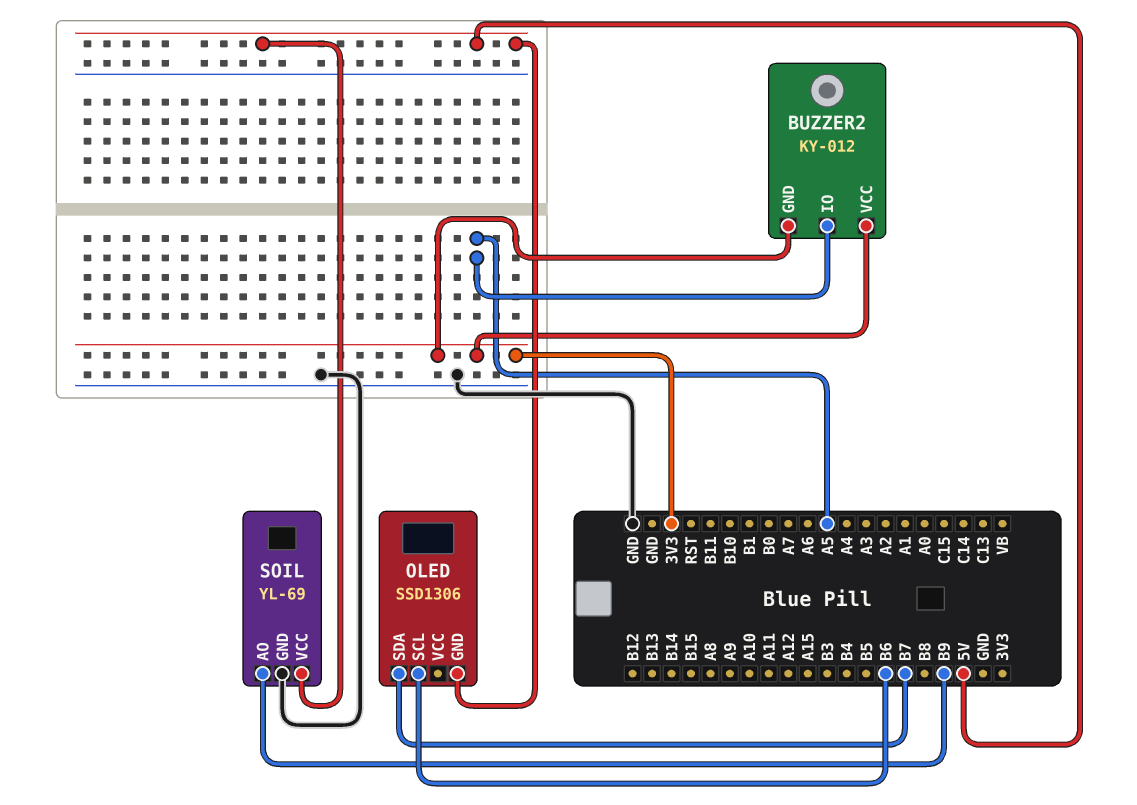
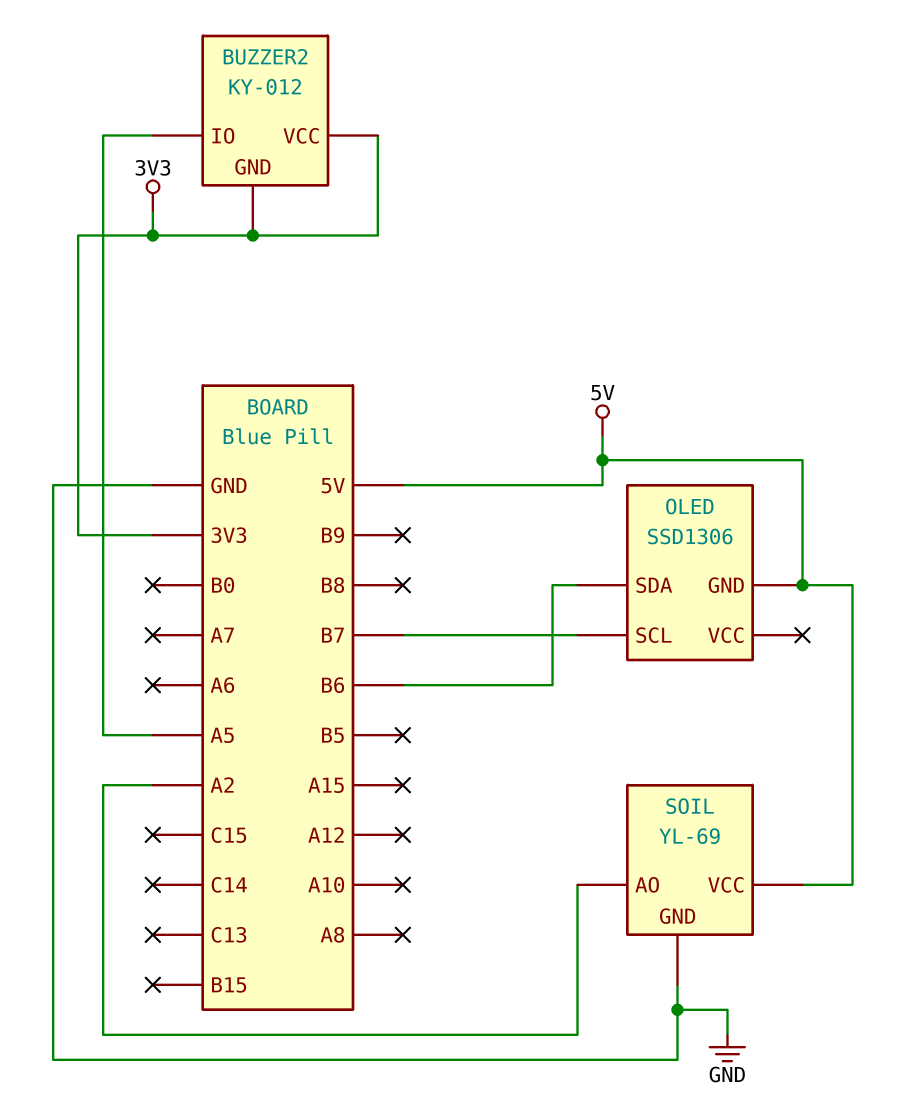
OLED pin SCL: B6 -> B7
OLED pin SDA: B7 -> B6
SOIL pin AO: B9 -> A2

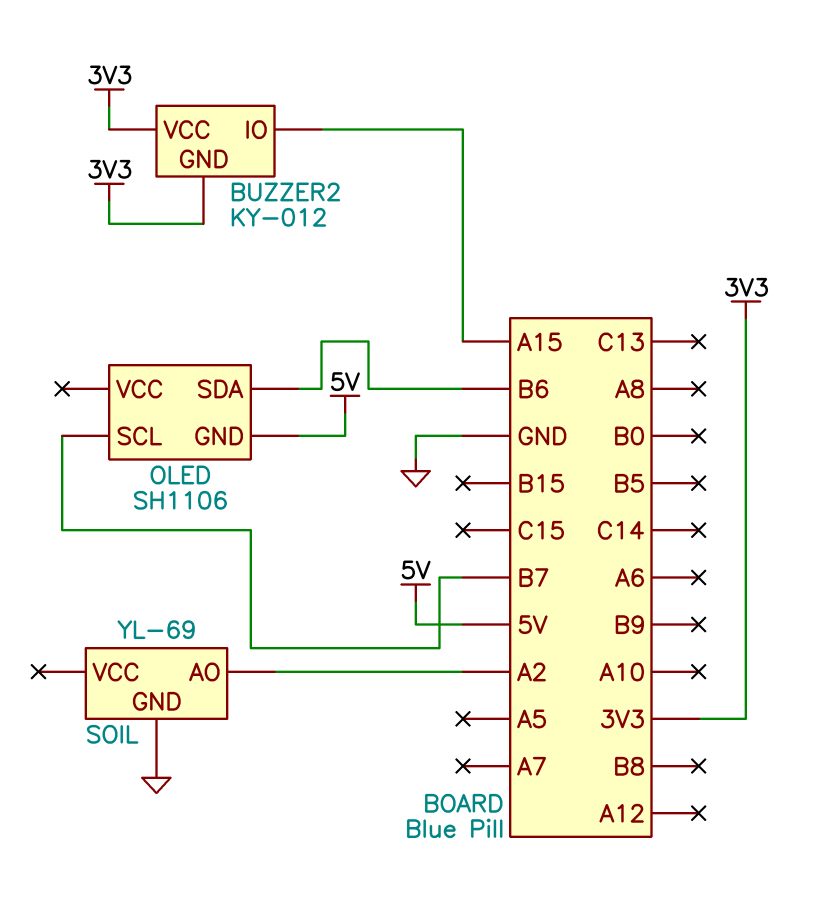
BUZZER2 pin IO: A5 -> A15
OLED: SSD1306 -> SH1106
SOIL pin VCC: 5V -> none

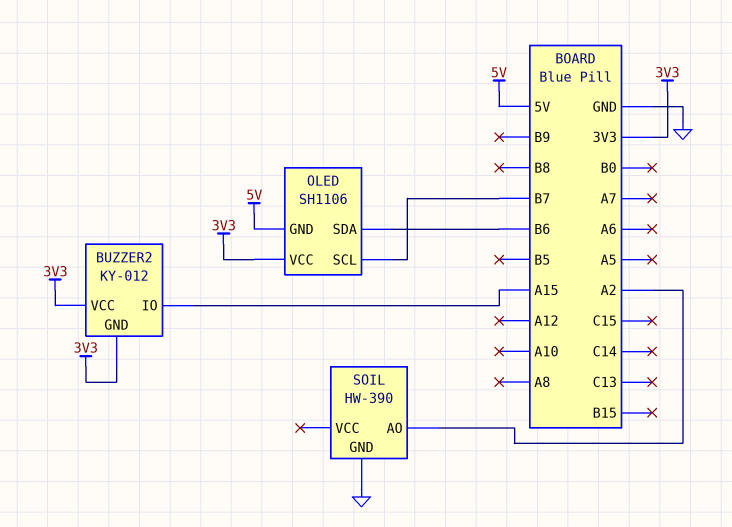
OLED pin VCC: none -> 3V3
SOIL: YL-69 -> HW-390

